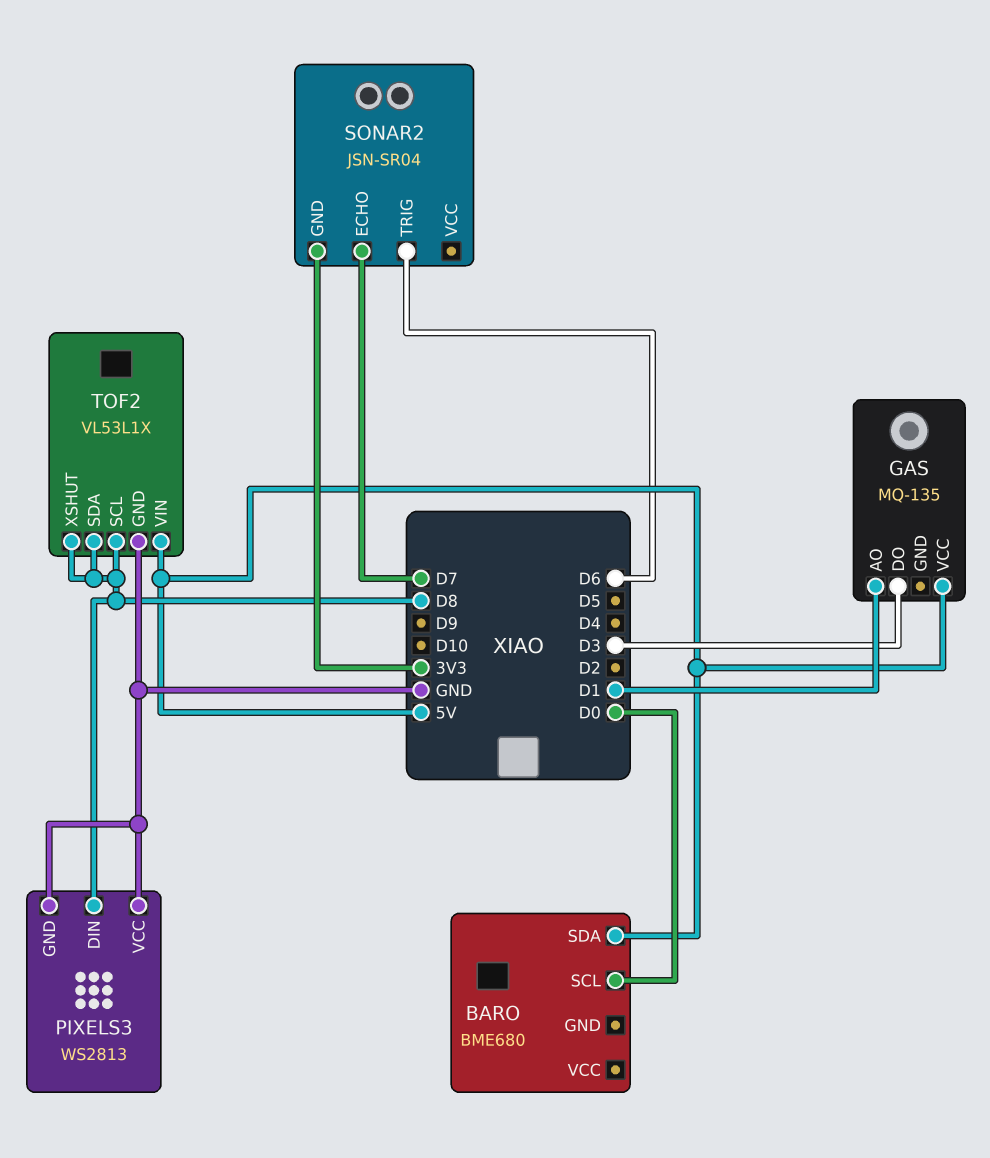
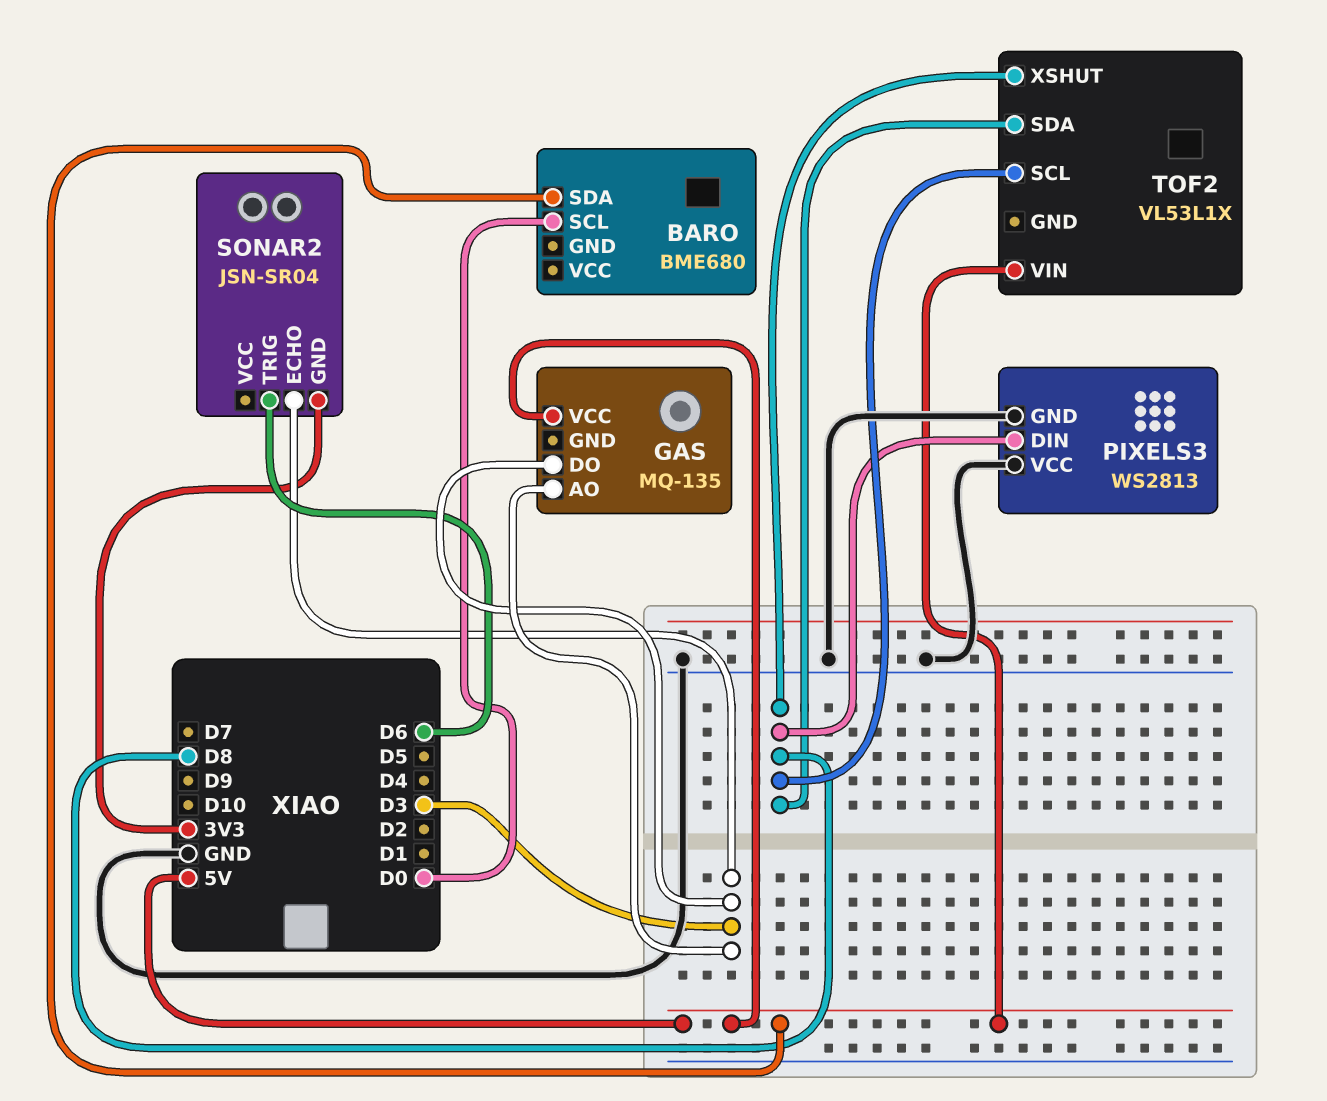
GAS pin AO: D1 -> D3
SONAR2 pin ECHO: D7 -> D3
TOF2 pin GND: GND -> none

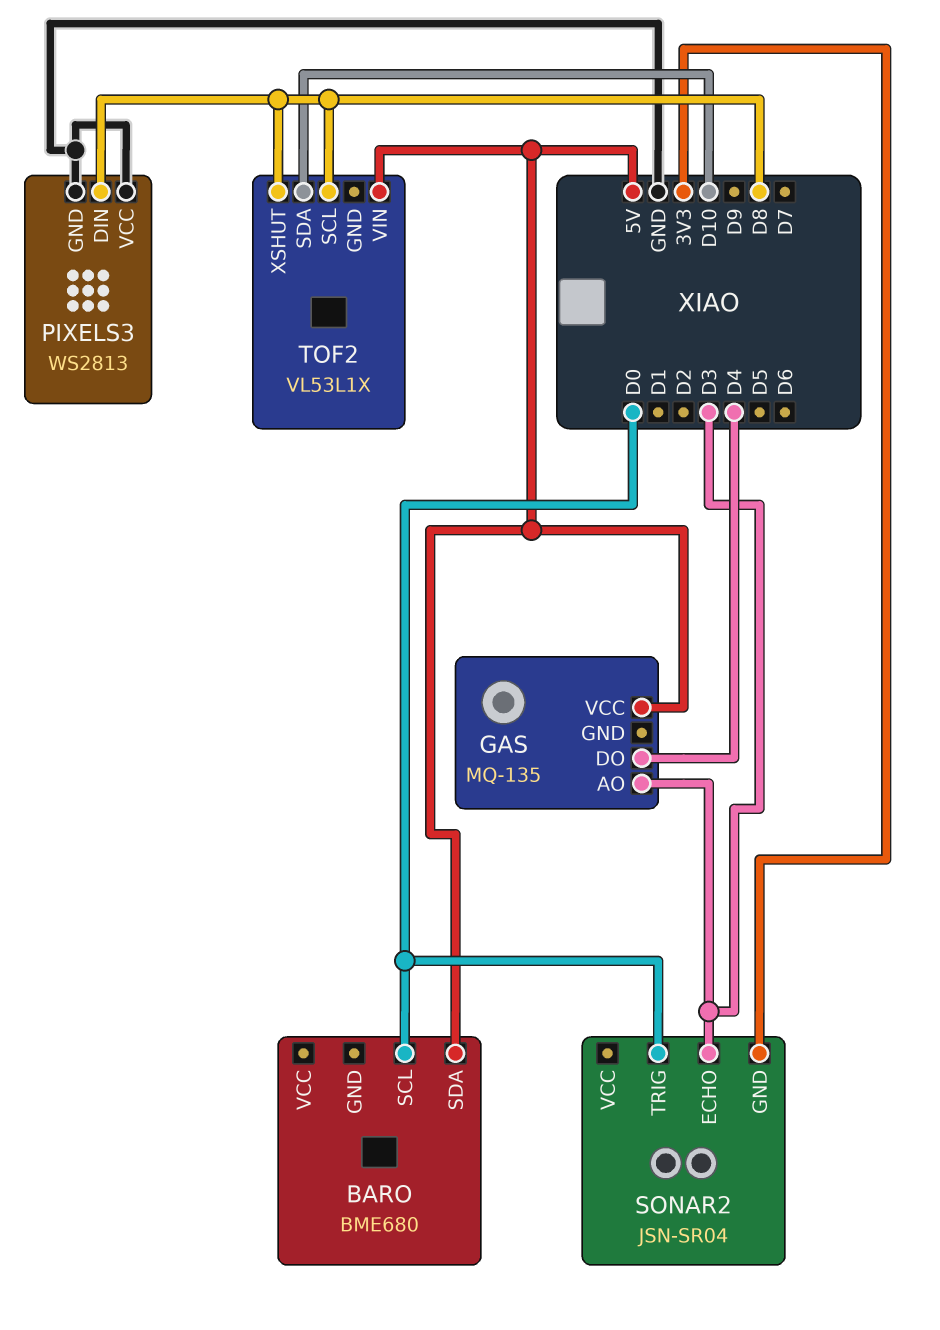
GAS pin DO: D3 -> D4
SONAR2 pin TRIG: D6 -> D0
TOF2 pin SDA: D8 -> D10

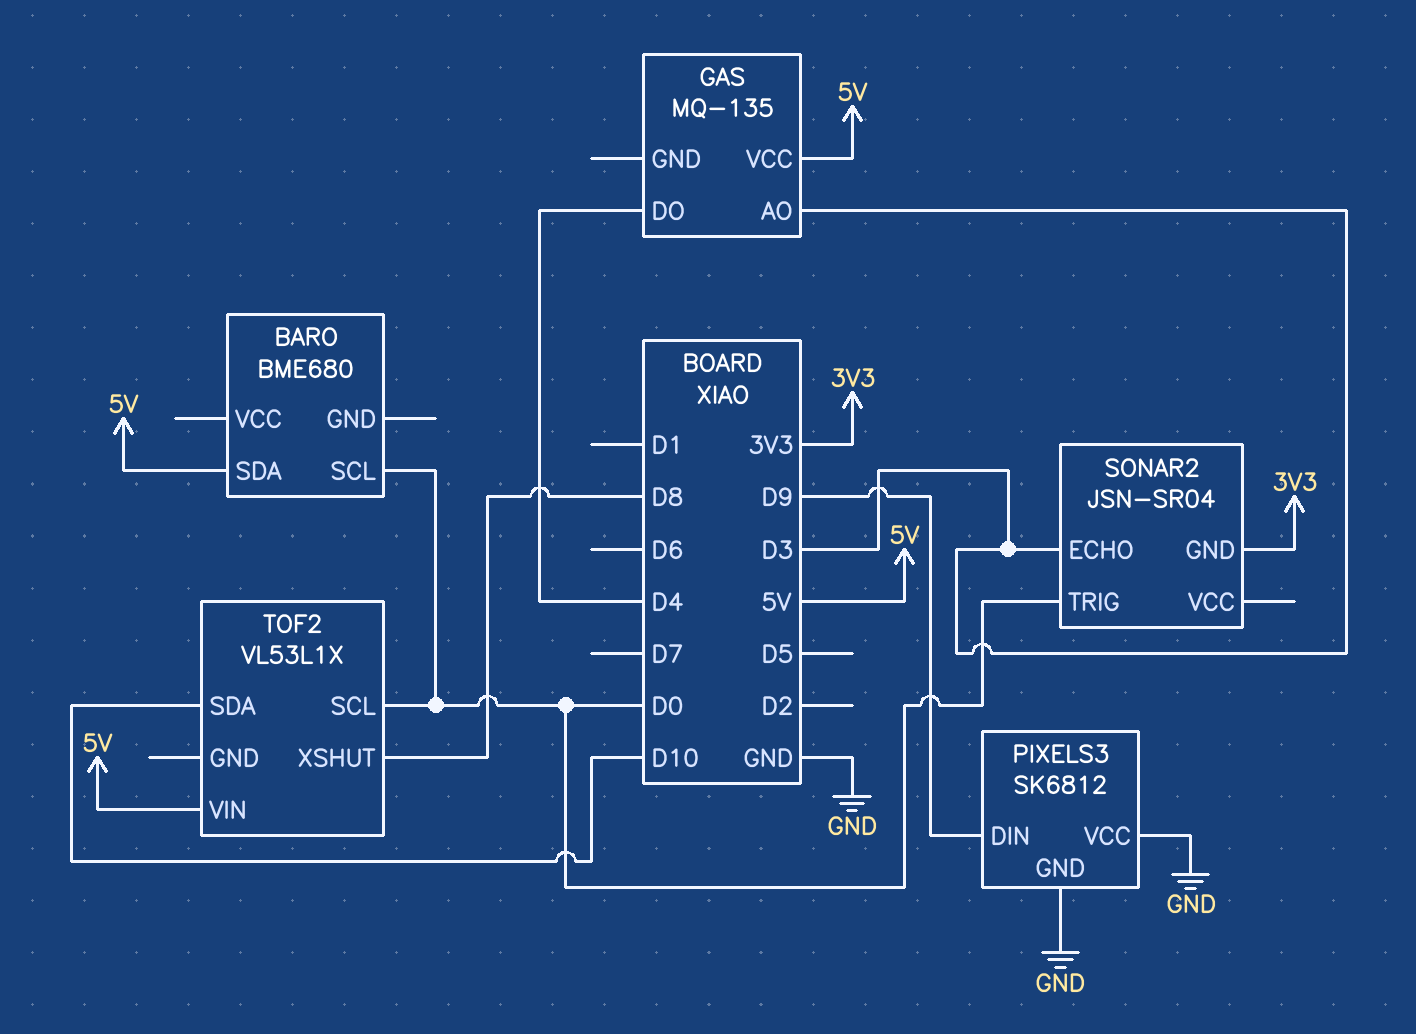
PIXELS3: WS2813 -> SK6812
PIXELS3 pin DIN: D8 -> D9
TOF2 pin SCL: D8 -> D0

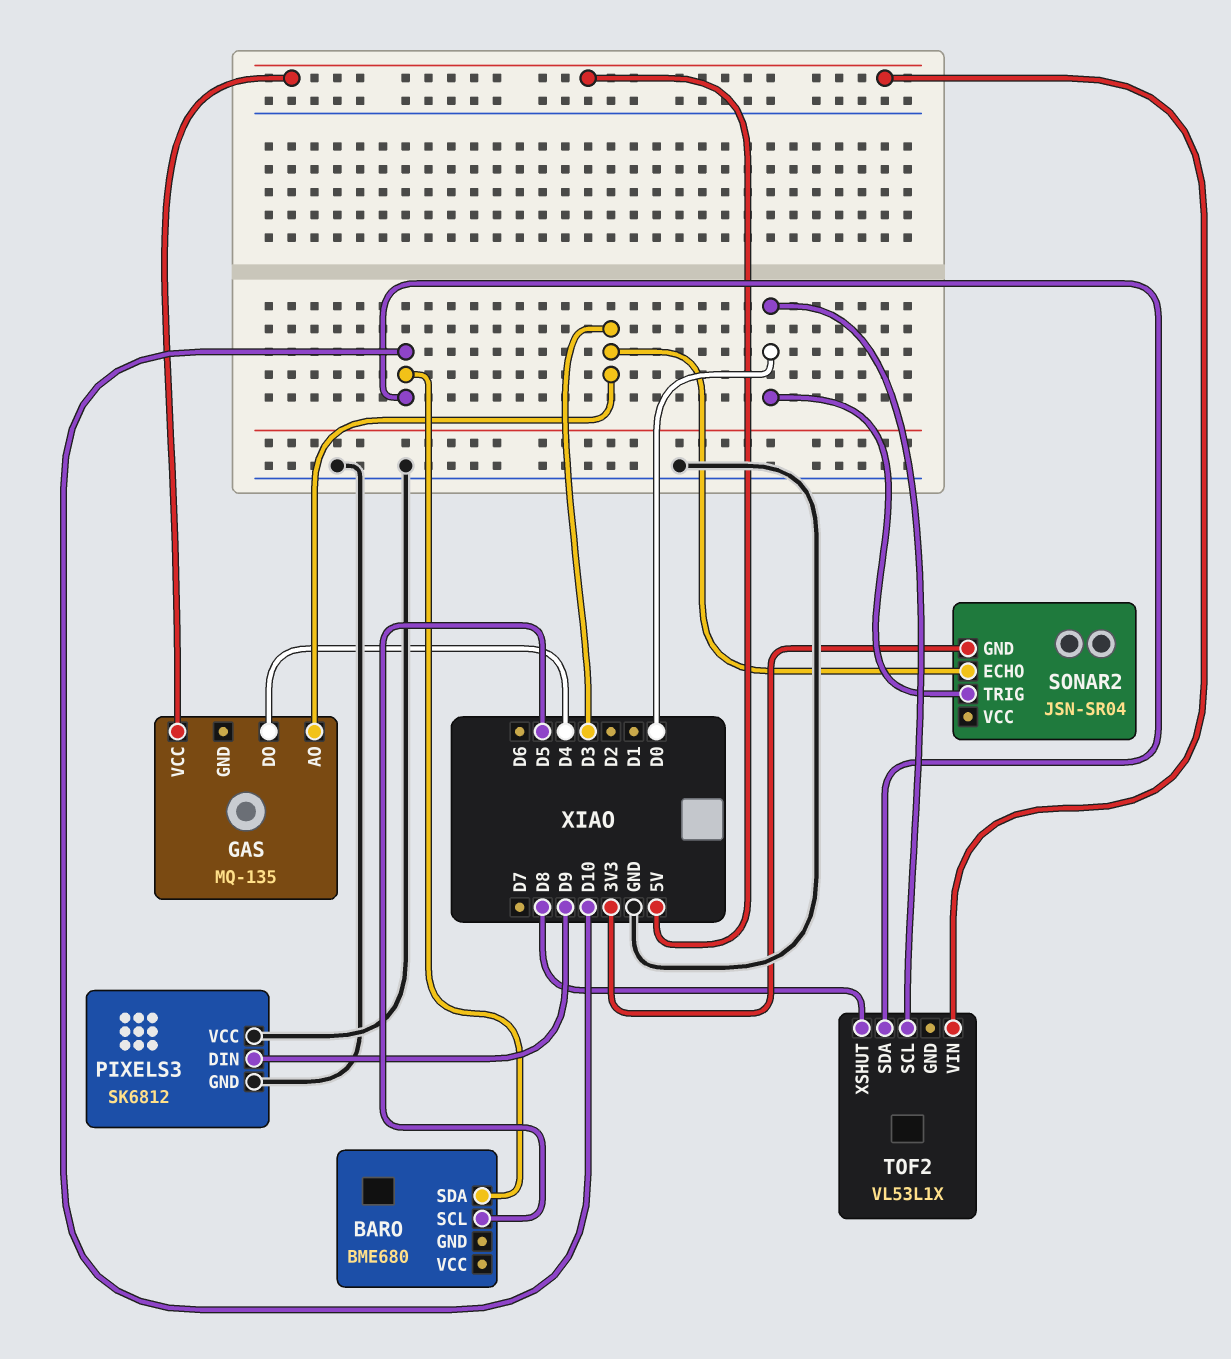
BARO pin SCL: D0 -> D5
BARO pin SDA: 5V -> D10

